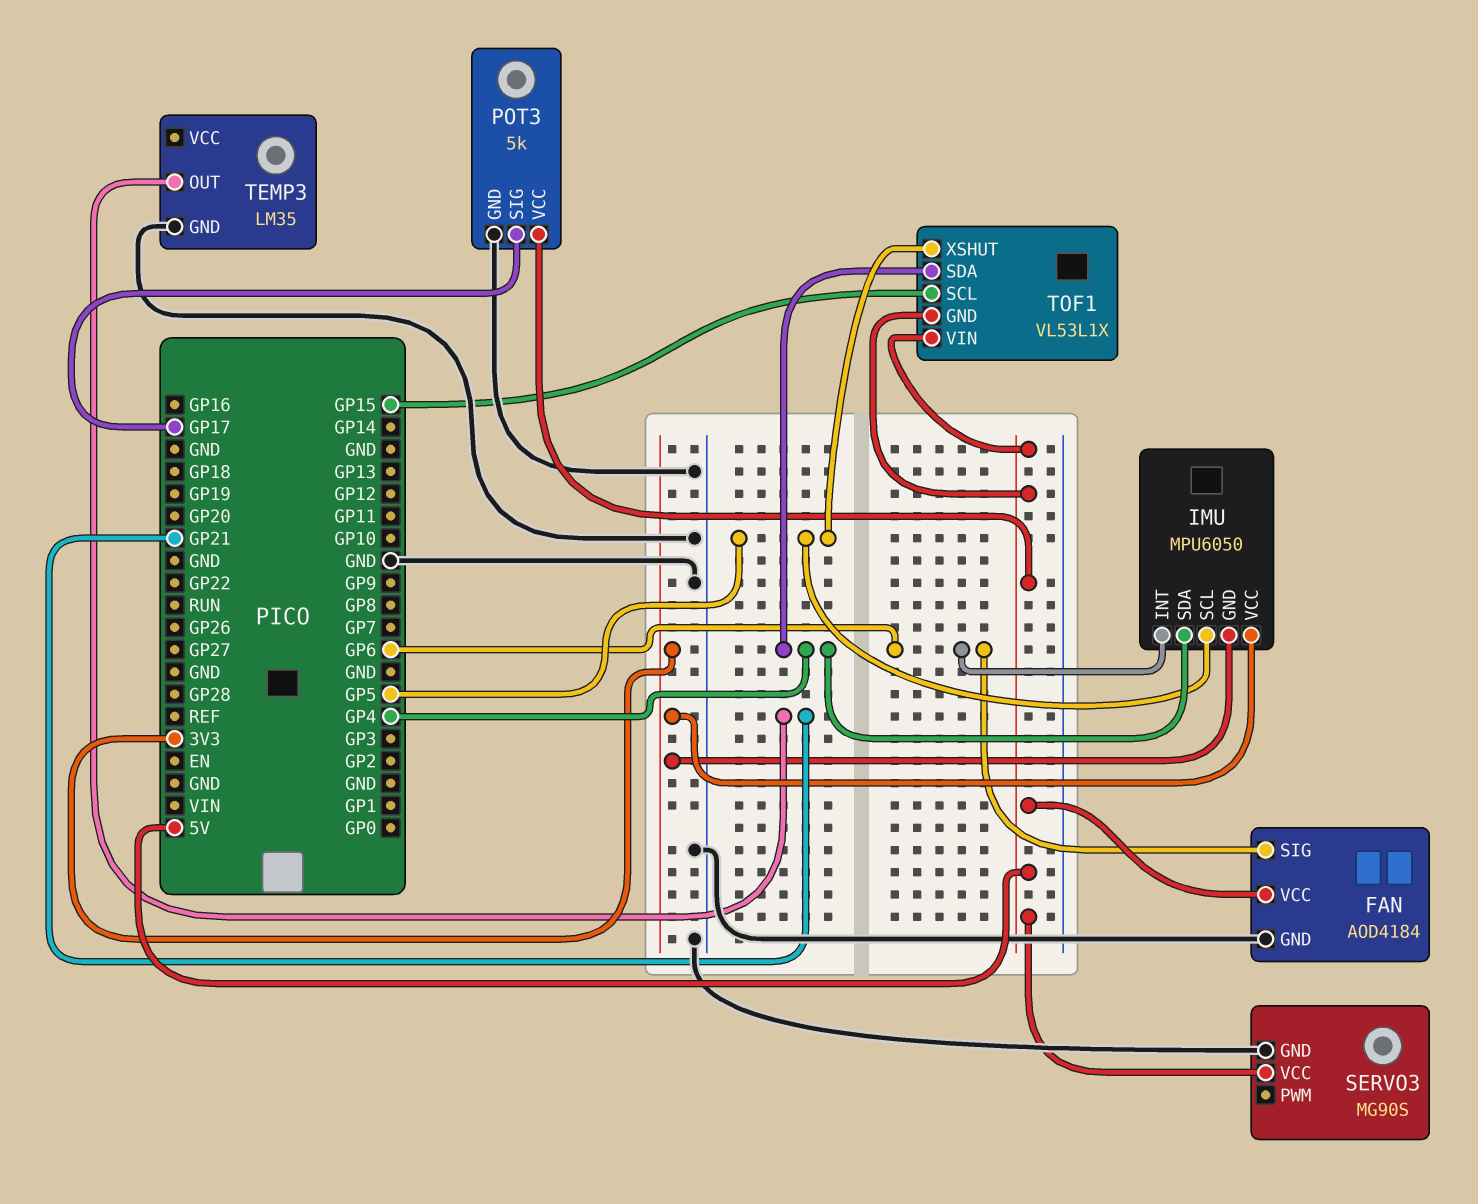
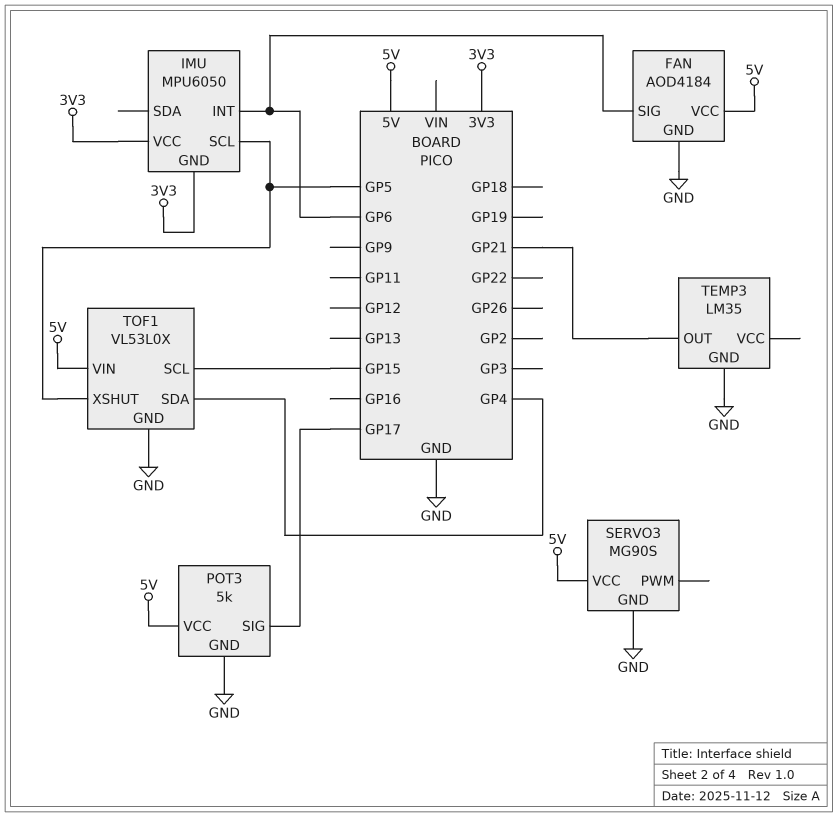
IMU pin SDA: GP4 -> none
TOF1: VL53L1X -> VL53L0X
TOF1 pin GND: 5V -> GND

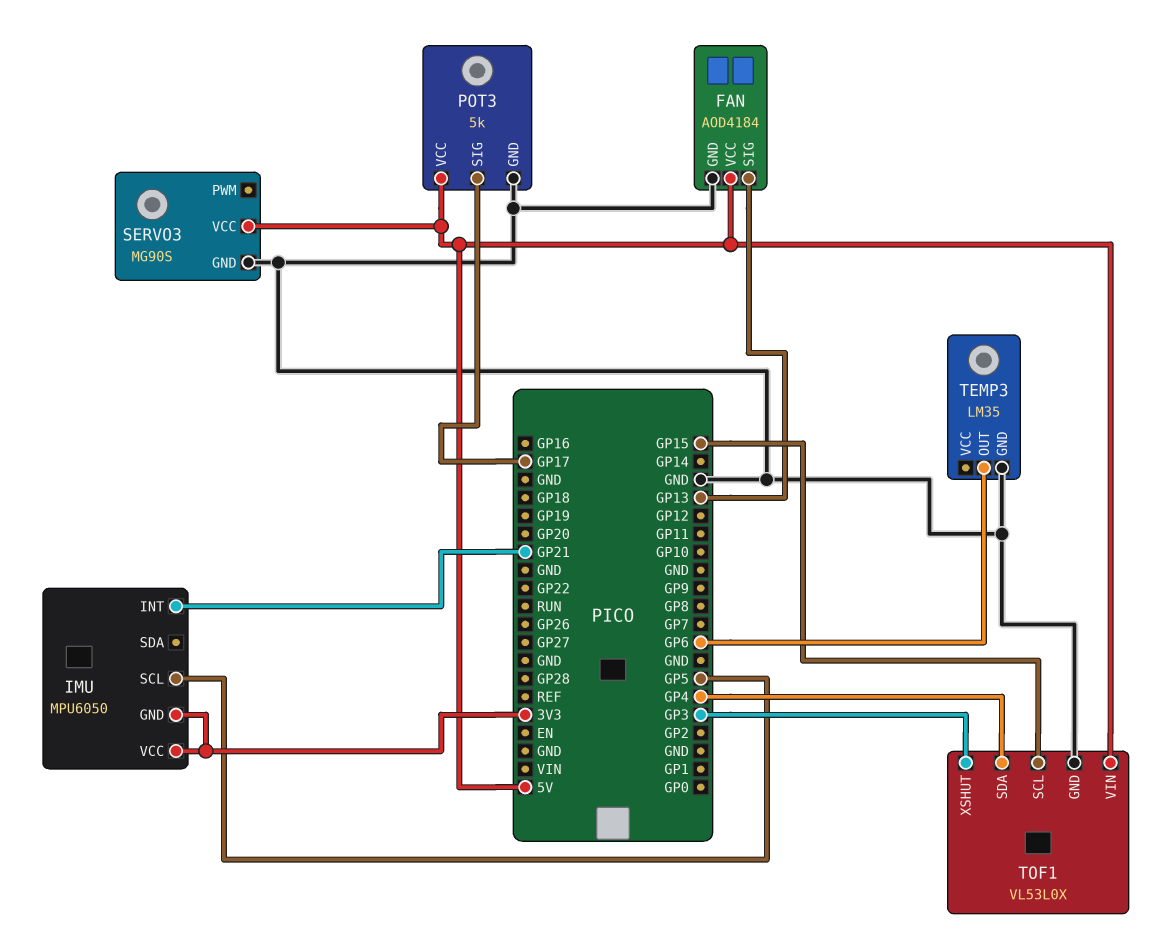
FAN pin SIG: GP6 -> GP13
IMU pin INT: GP6 -> GP21
TEMP3 pin OUT: GP21 -> GP6
TOF1 pin XSHUT: GP5 -> GP3

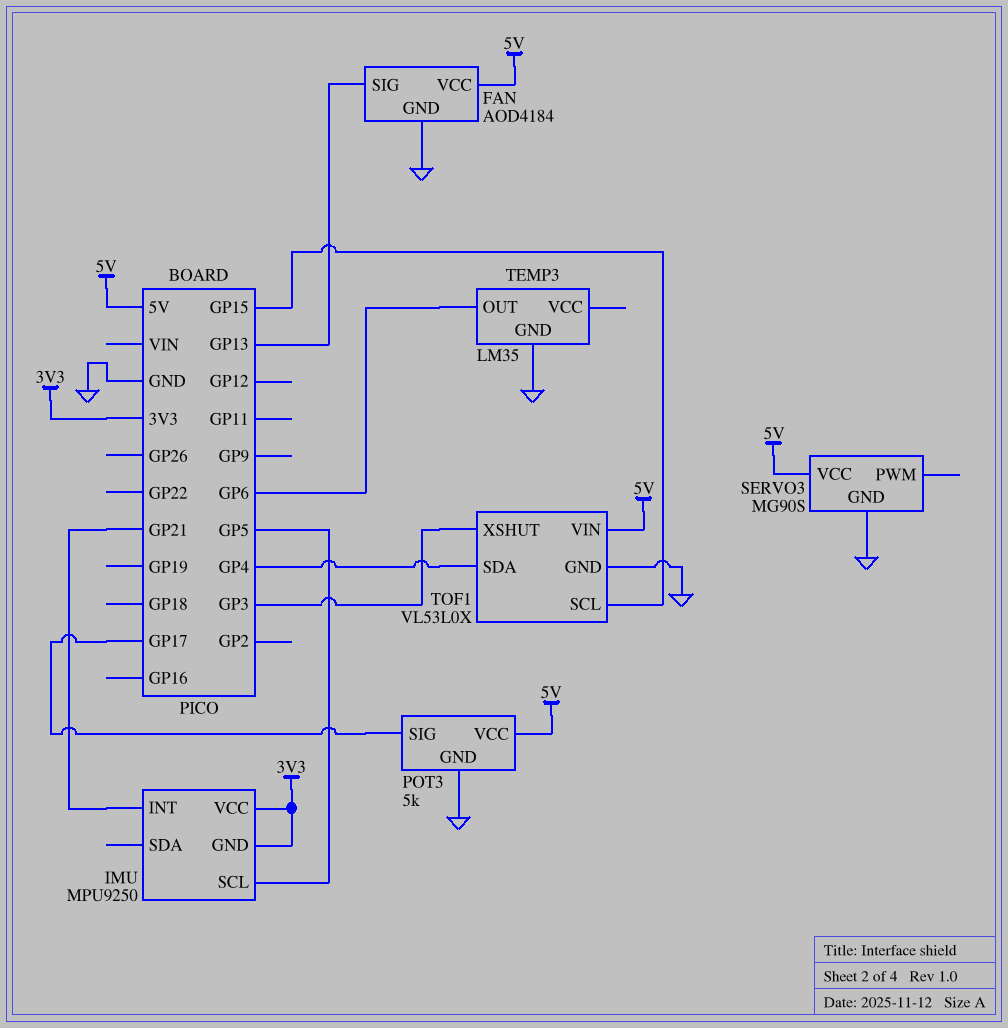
IMU: MPU6050 -> MPU9250

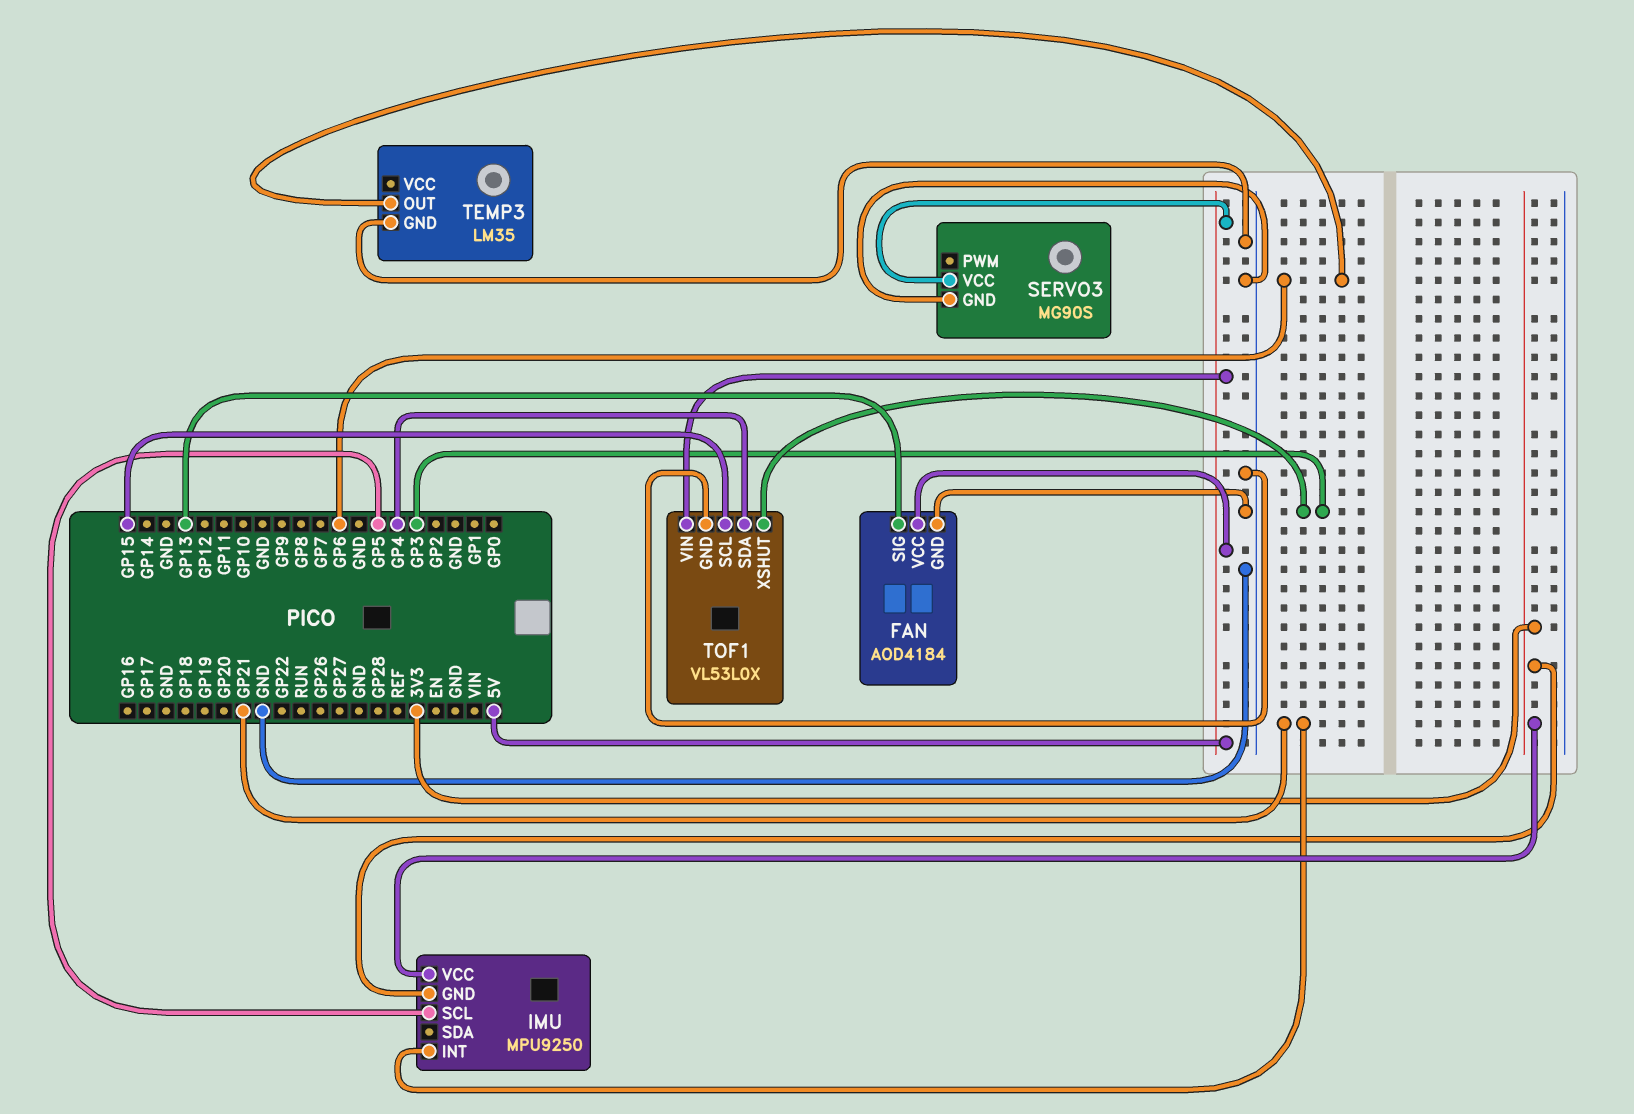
POT3: 5k -> none
POT3 pin GND: GND -> none
POT3 pin SIG: GP17 -> none
POT3 pin VCC: 5V -> none

